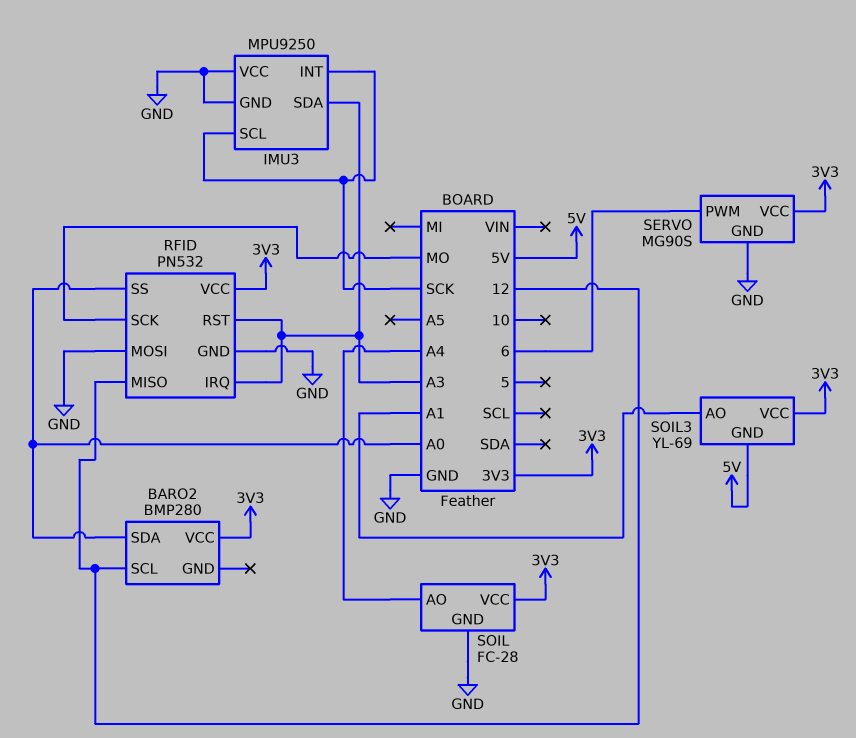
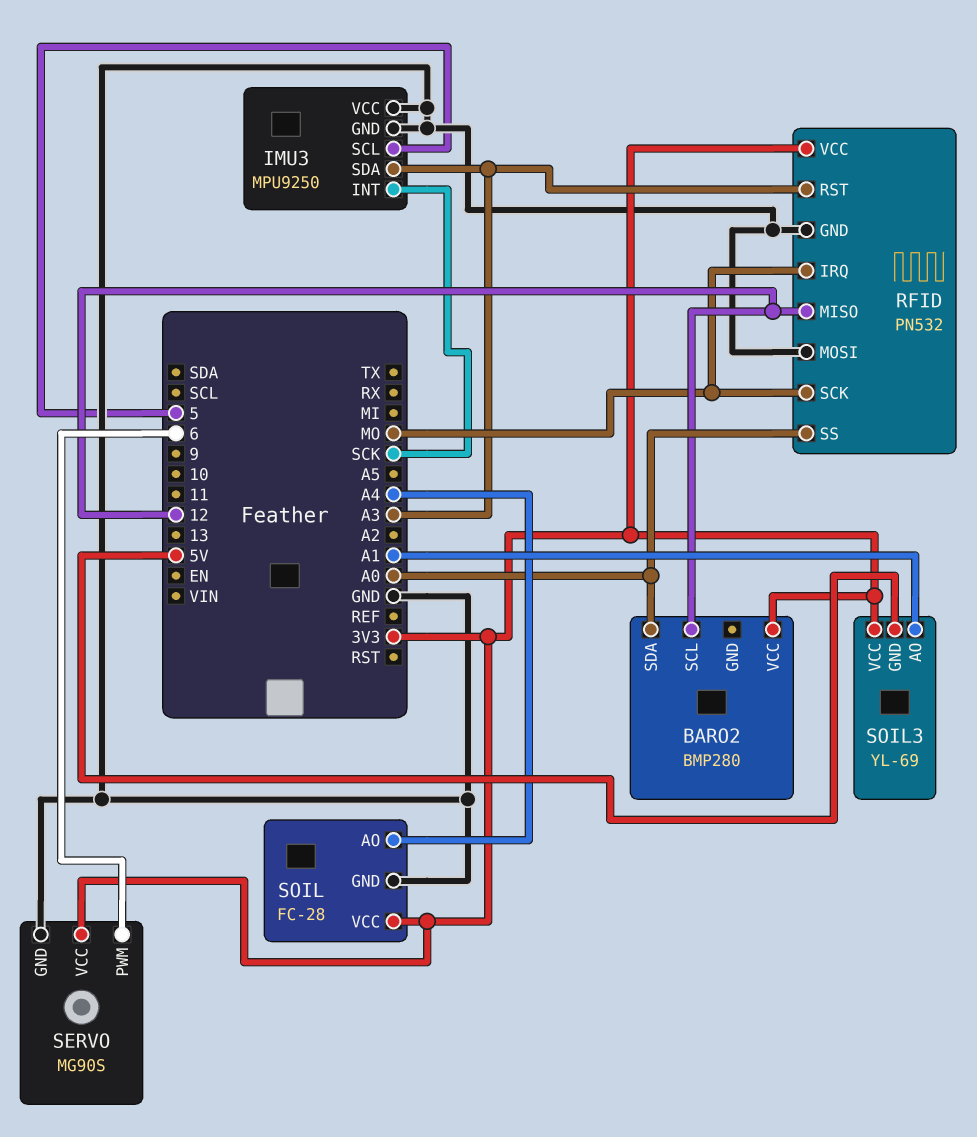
IMU3 pin SCL: SCK -> 5
RFID pin IRQ: A3 -> MO

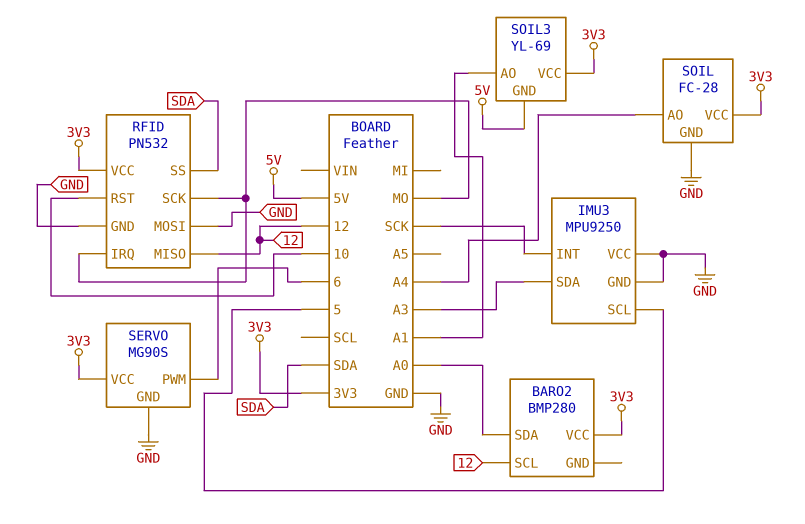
RFID pin RST: A3 -> 10
RFID pin SS: A0 -> SDA

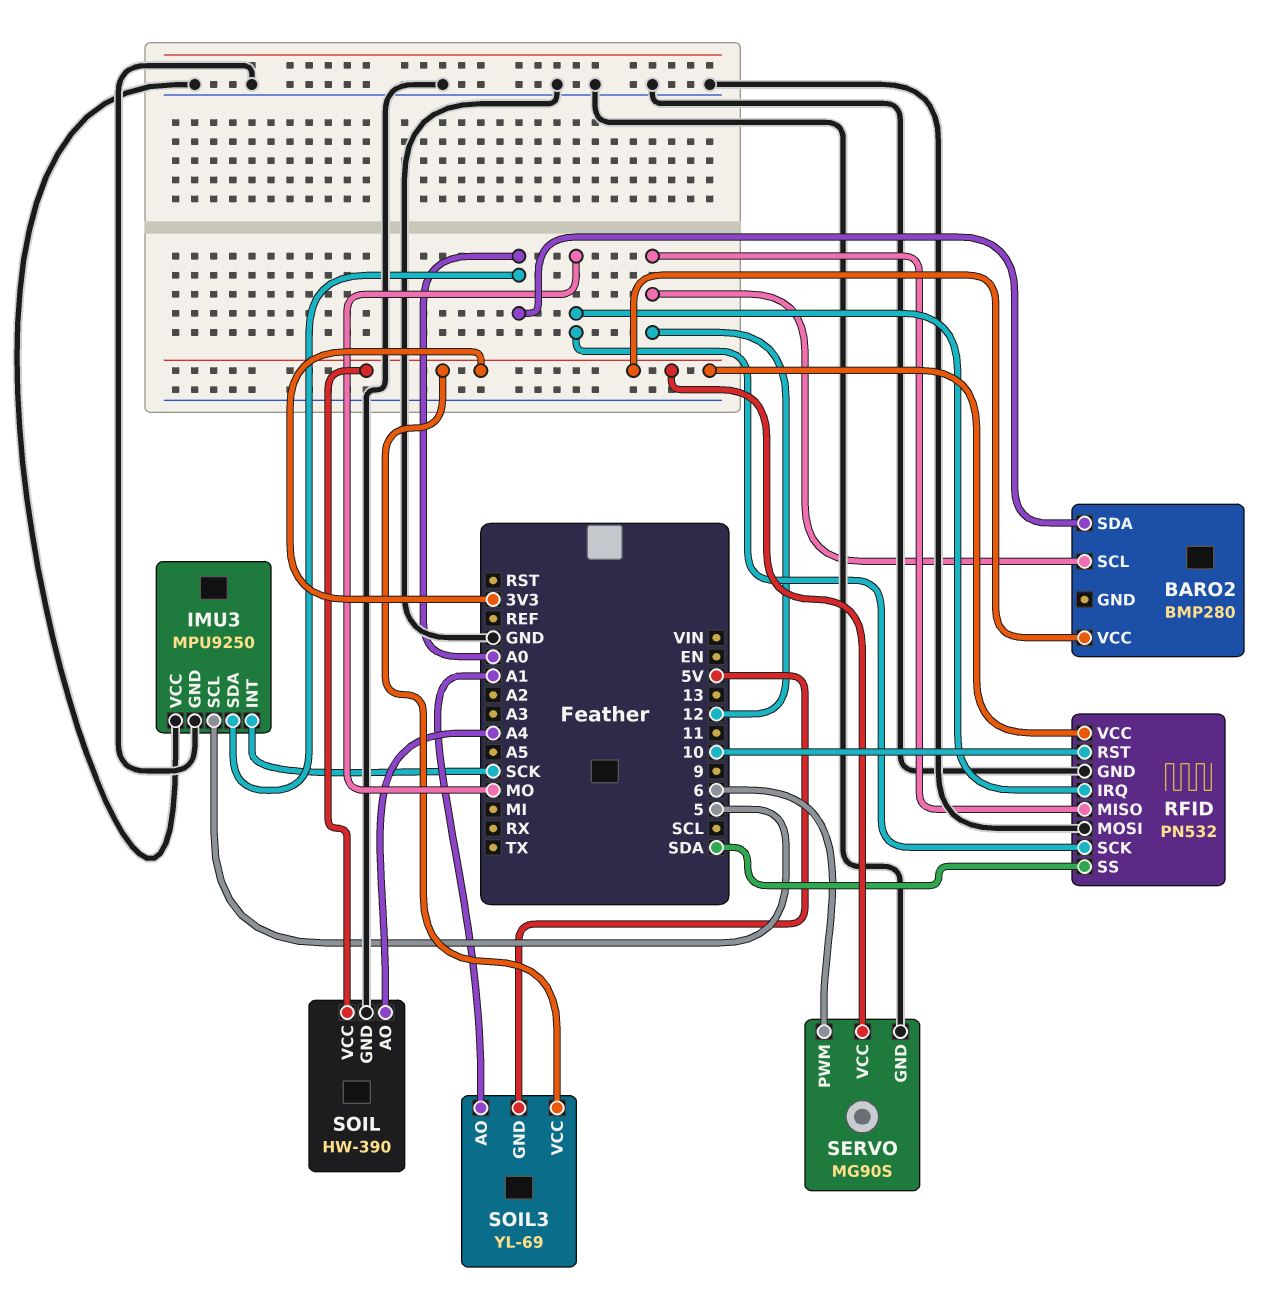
IMU3 pin SDA: A3 -> A0
SOIL: FC-28 -> HW-390

